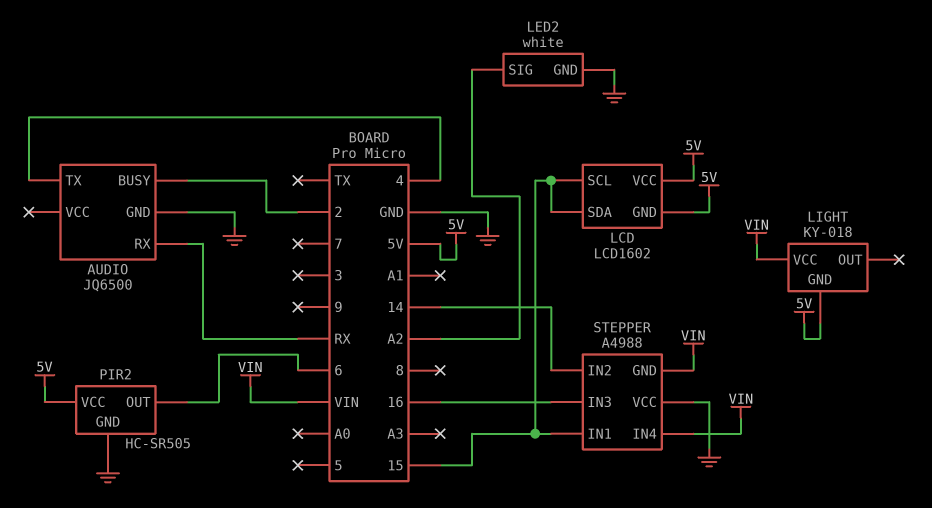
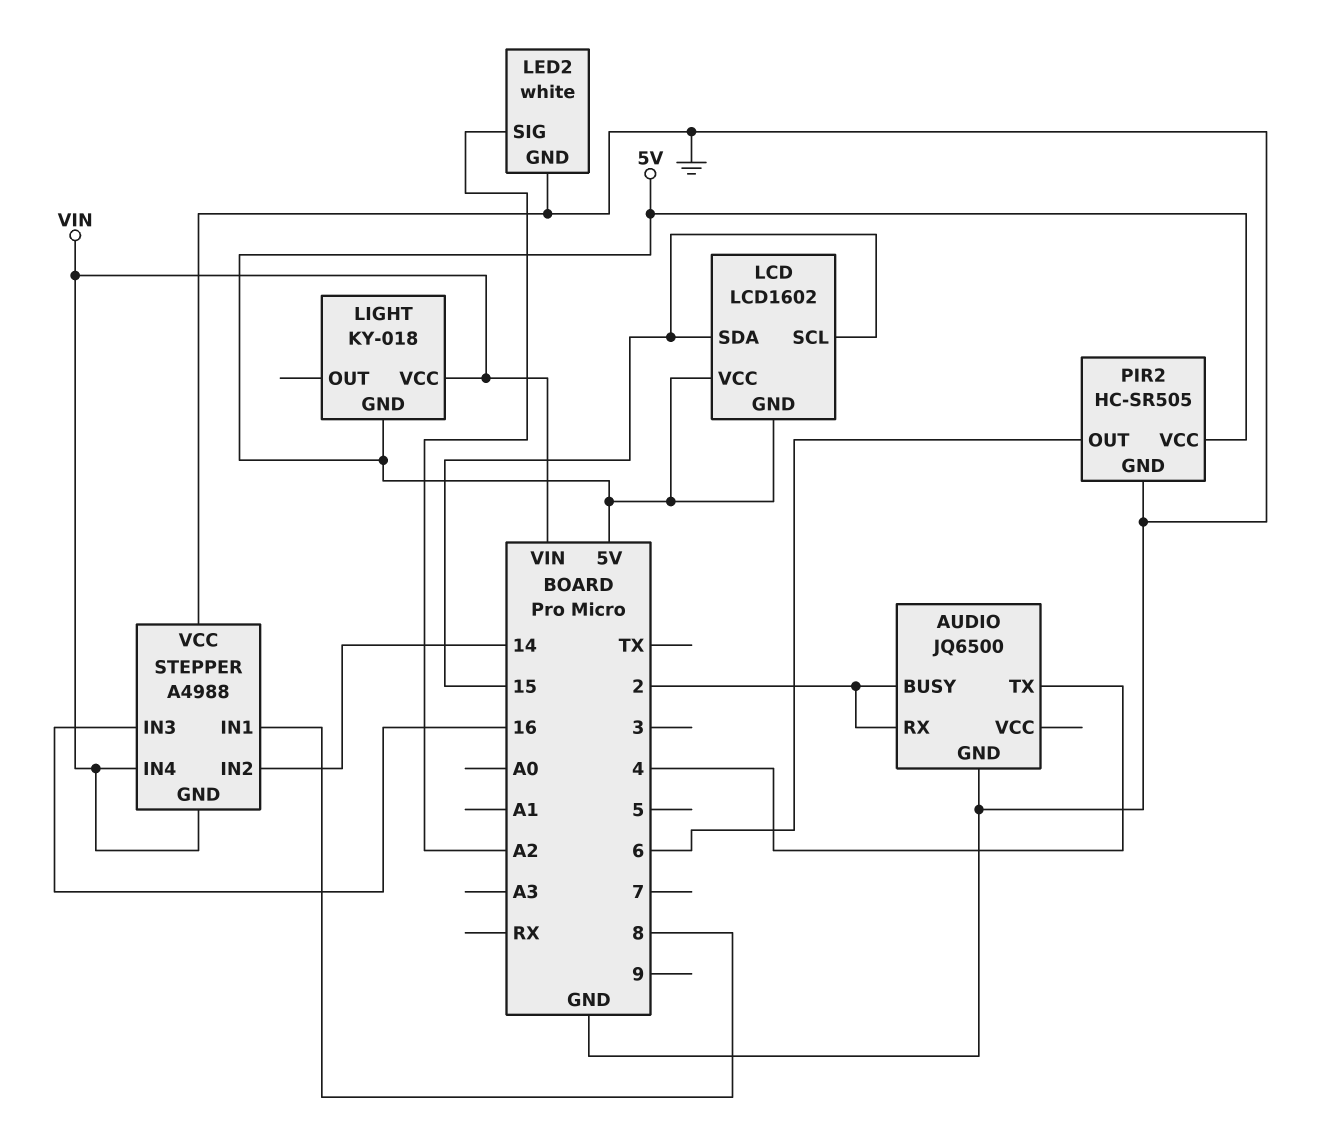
AUDIO pin RX: RX -> 2
STEPPER pin IN1: 15 -> 8

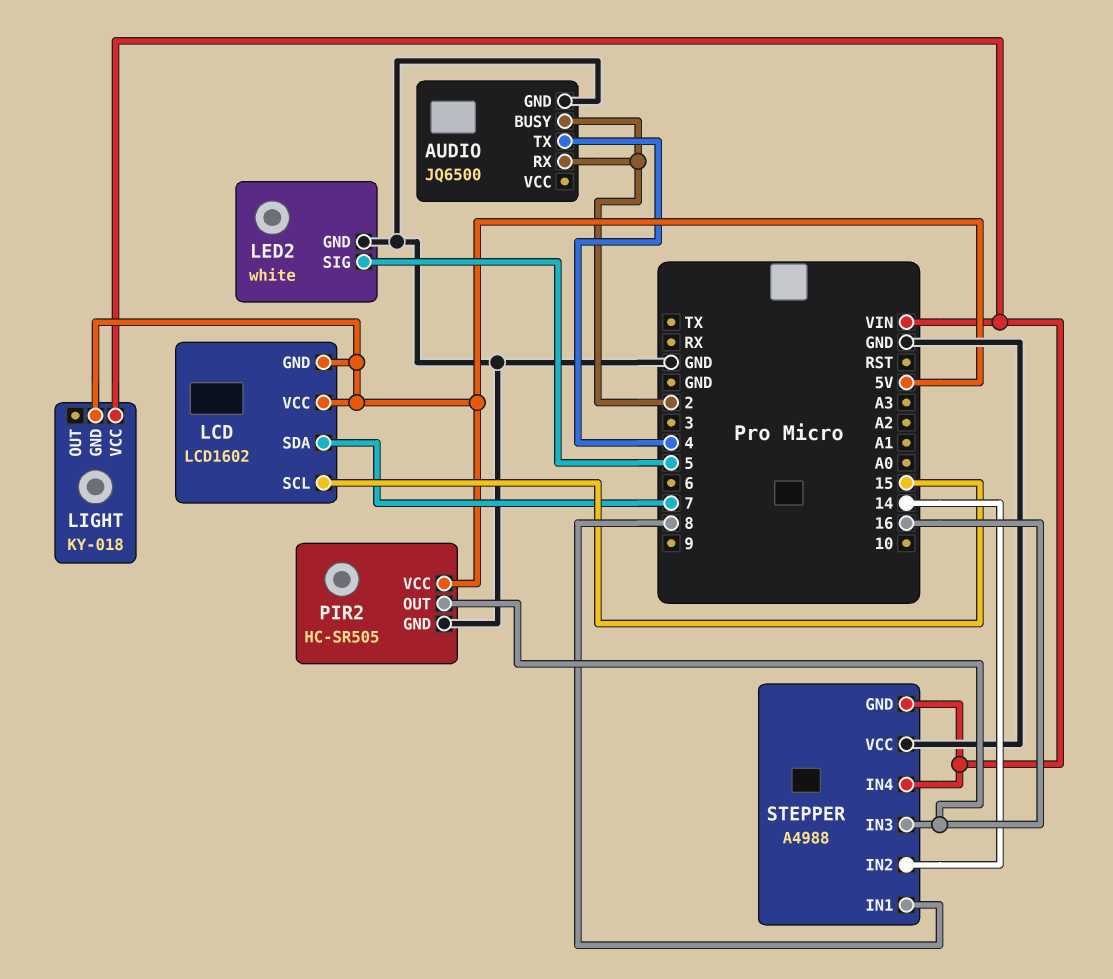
LCD pin SDA: 15 -> 7
LED2 pin SIG: A2 -> 5
PIR2 pin OUT: 6 -> 16

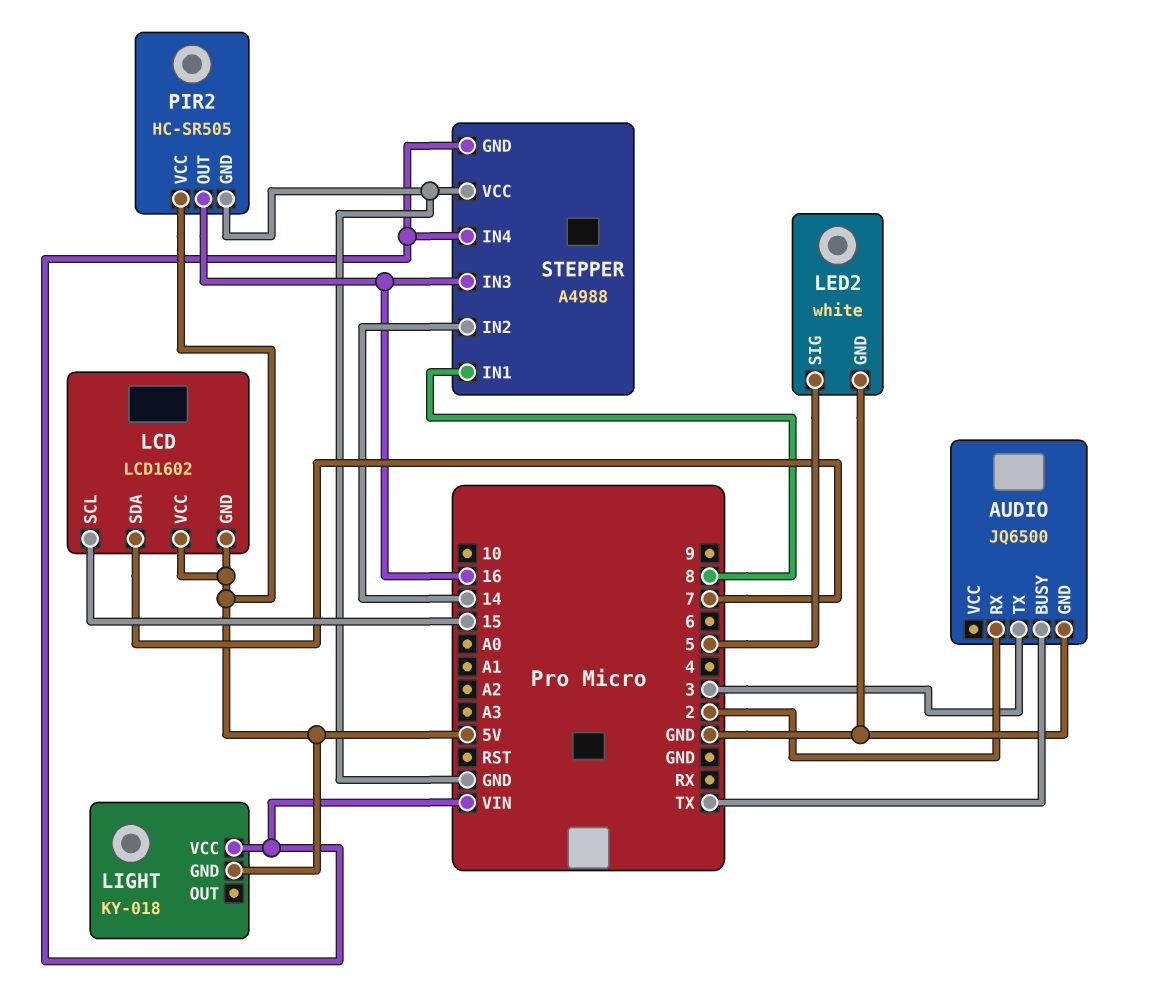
AUDIO pin BUSY: 2 -> TX
AUDIO pin TX: 4 -> 3

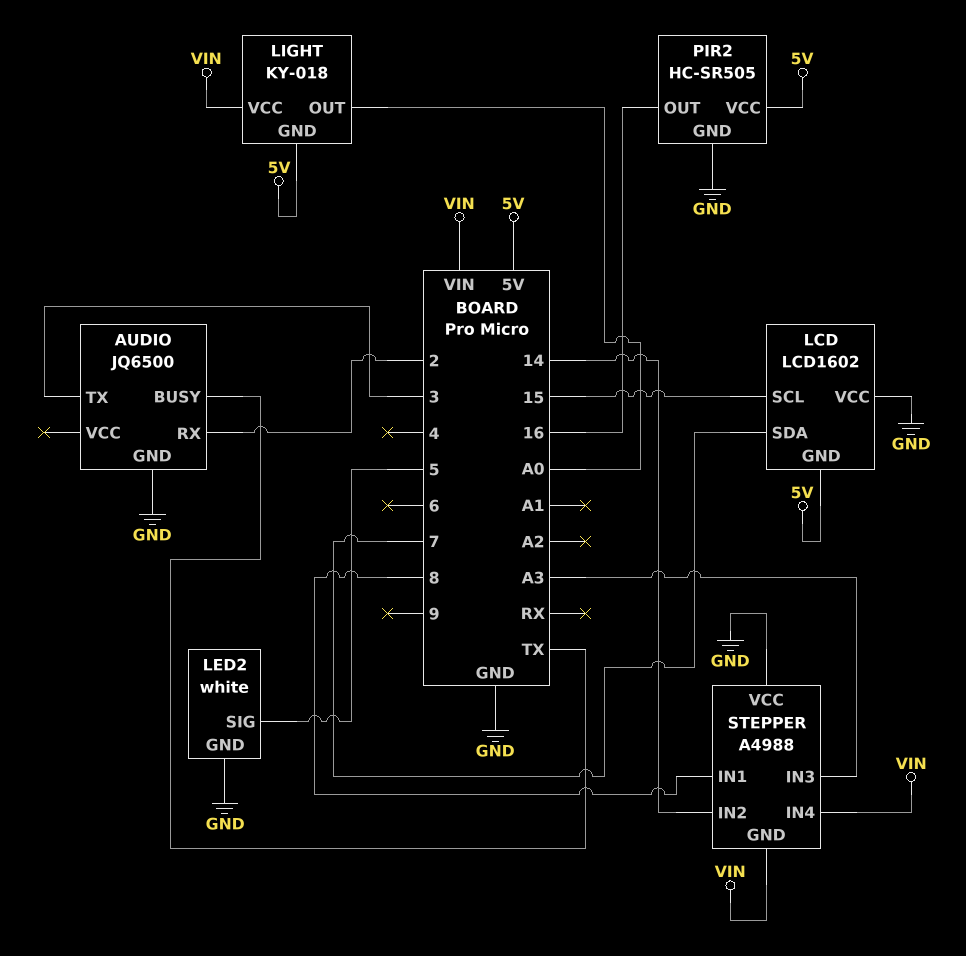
LCD pin VCC: 5V -> GND
LIGHT pin OUT: none -> A0
STEPPER pin IN3: 16 -> A3

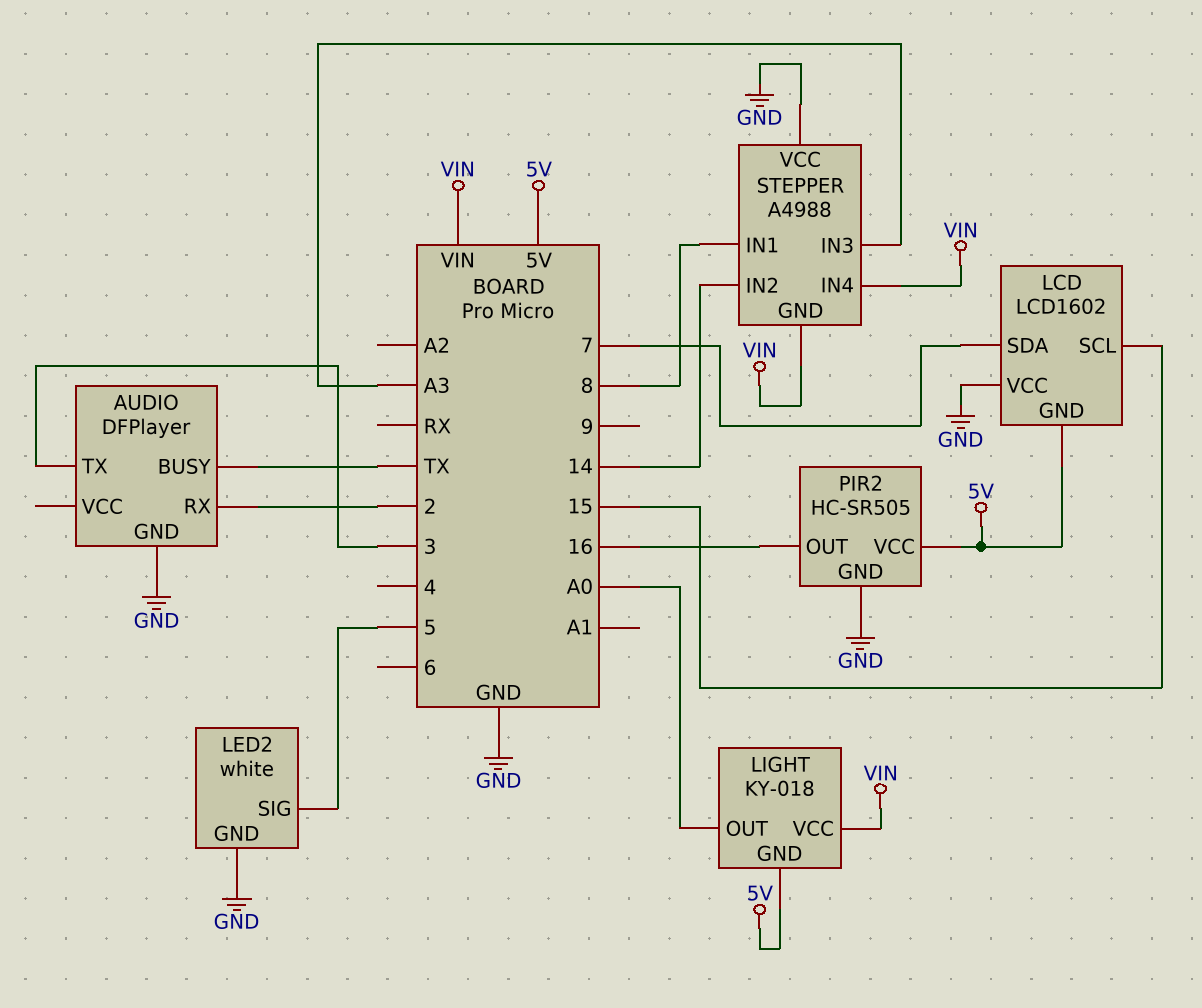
AUDIO: JQ6500 -> DFPlayer

